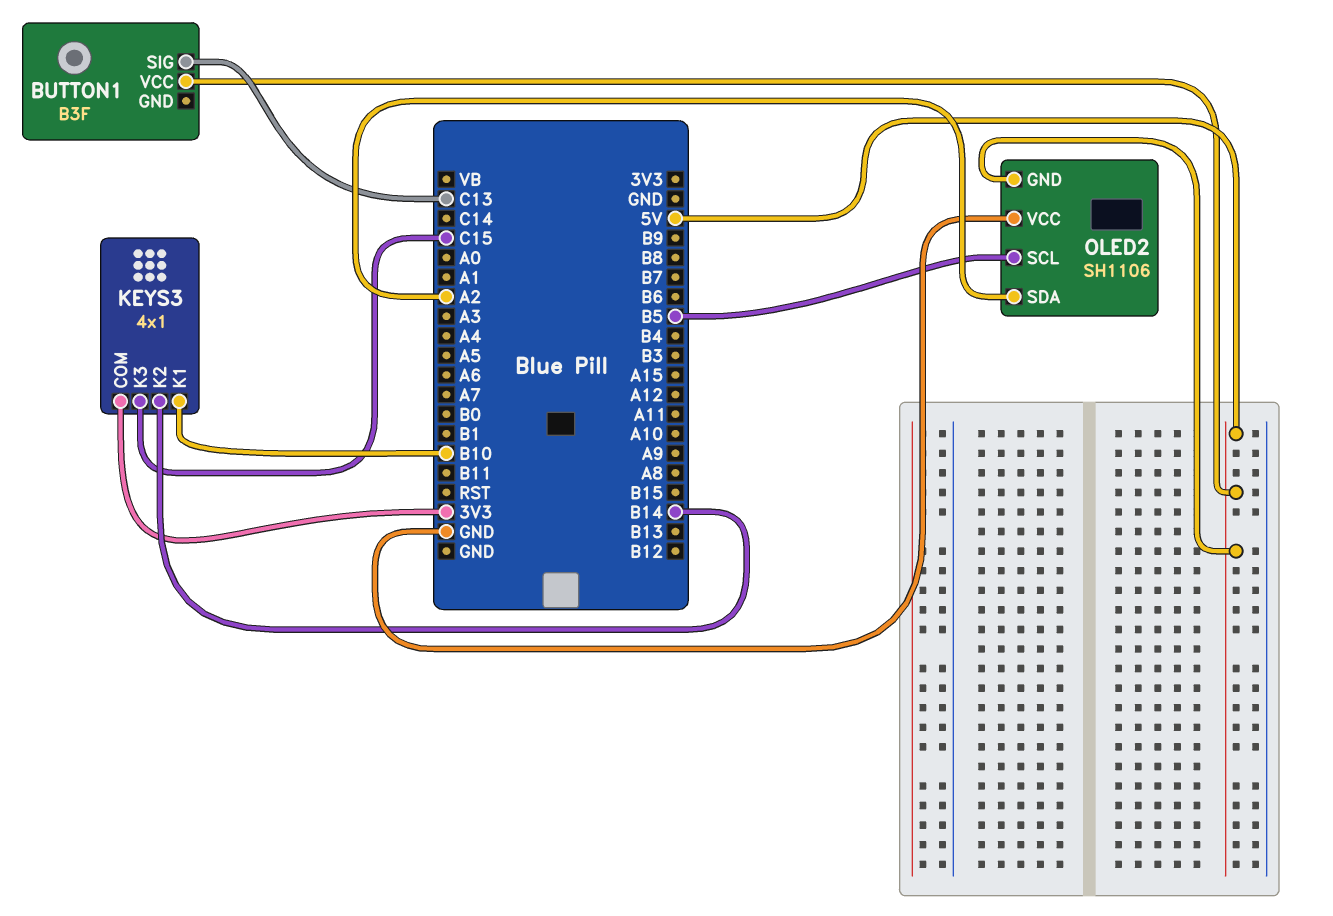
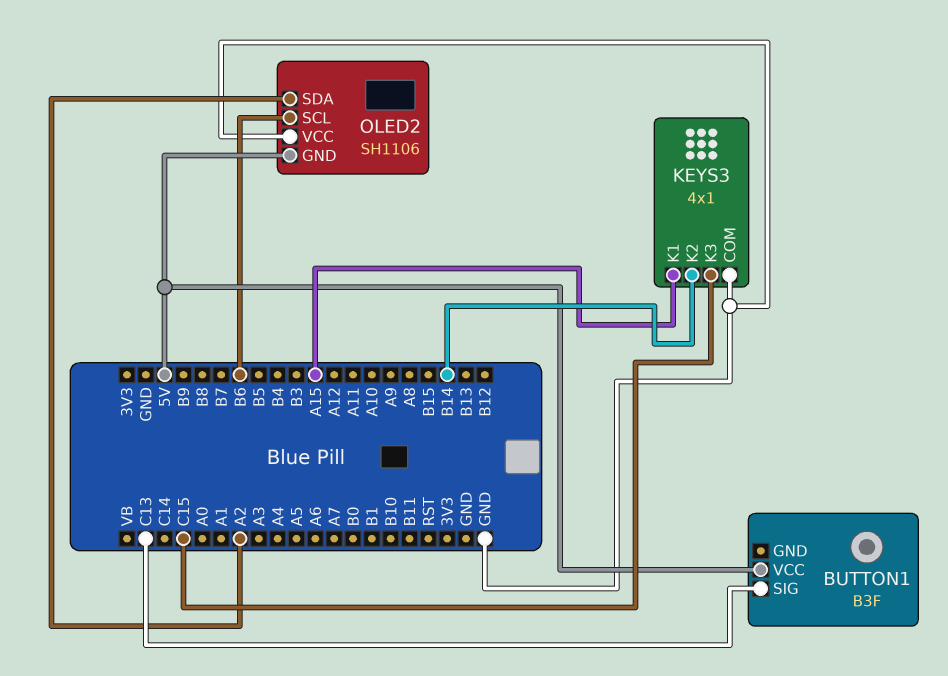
KEYS3 pin COM: 3V3 -> GND
KEYS3 pin K1: B10 -> A15
OLED2 pin SCL: B5 -> B6

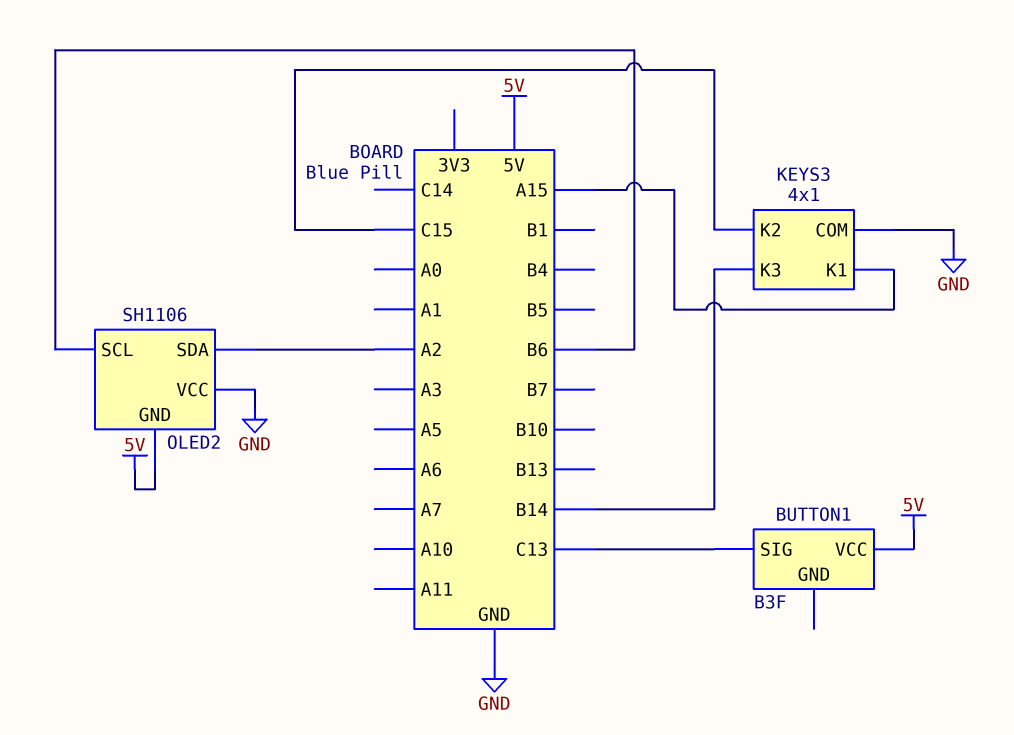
KEYS3 pin K2: B14 -> C15
KEYS3 pin K3: C15 -> B14

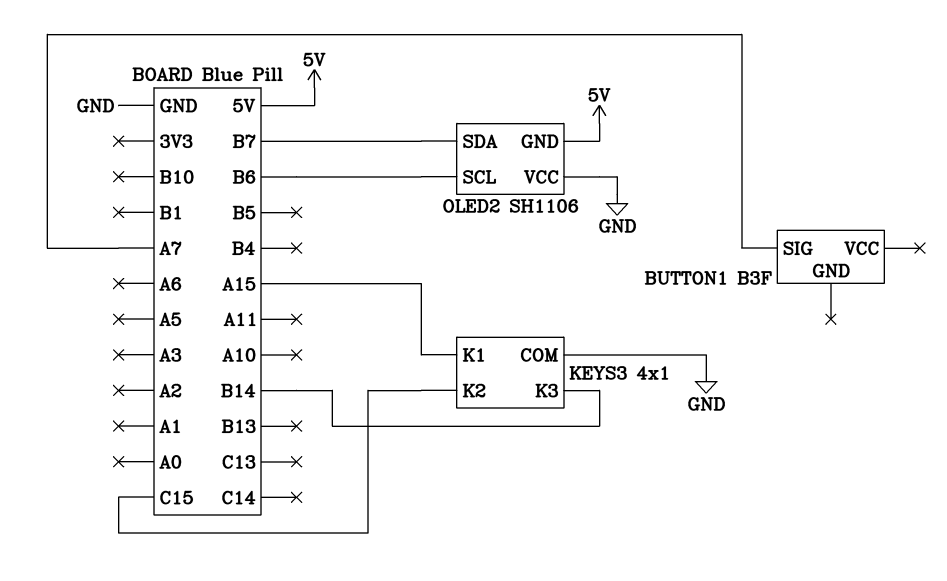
BUTTON1 pin SIG: C13 -> A7
BUTTON1 pin VCC: 5V -> none
OLED2 pin SDA: A2 -> B7

